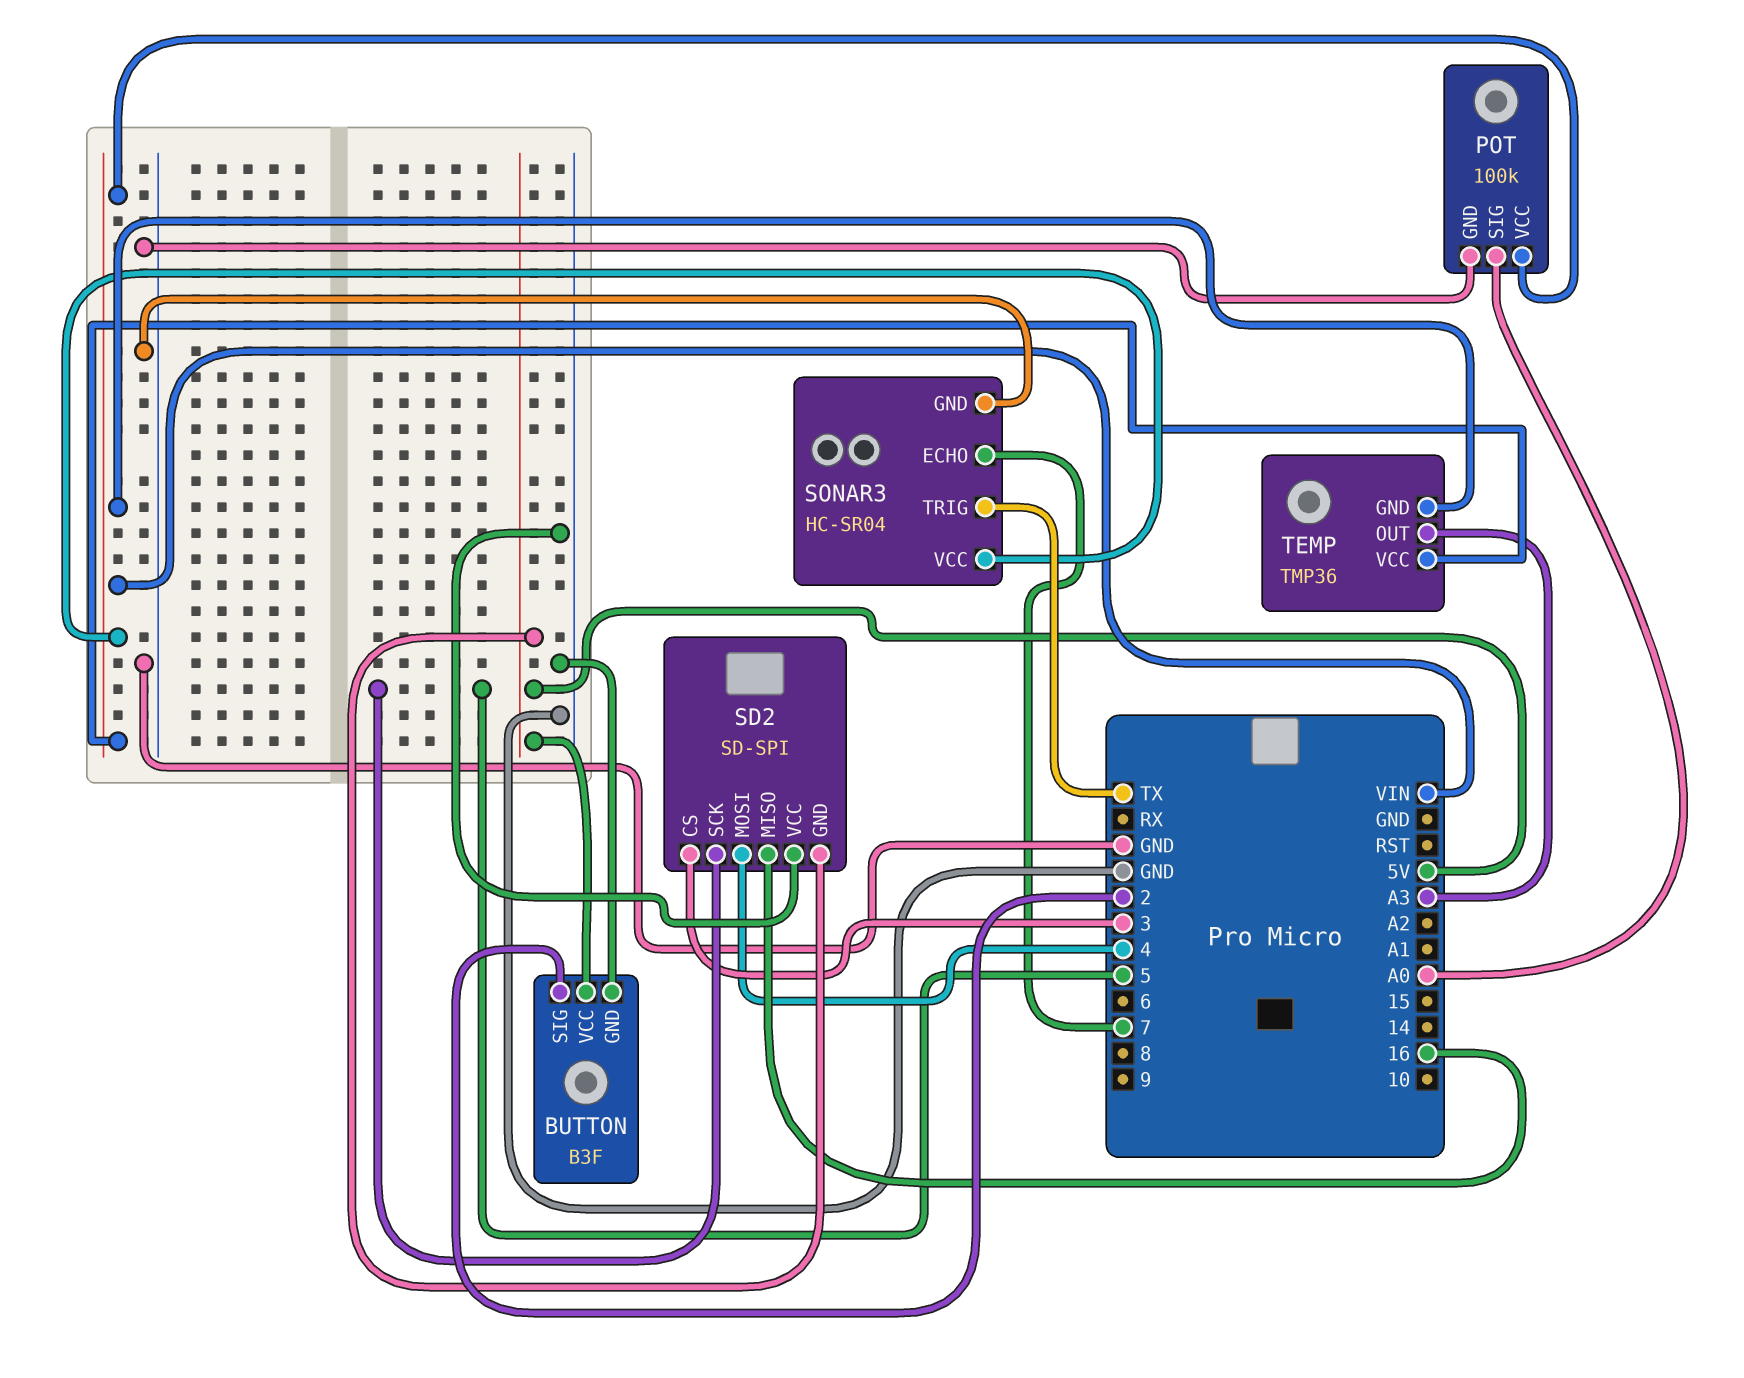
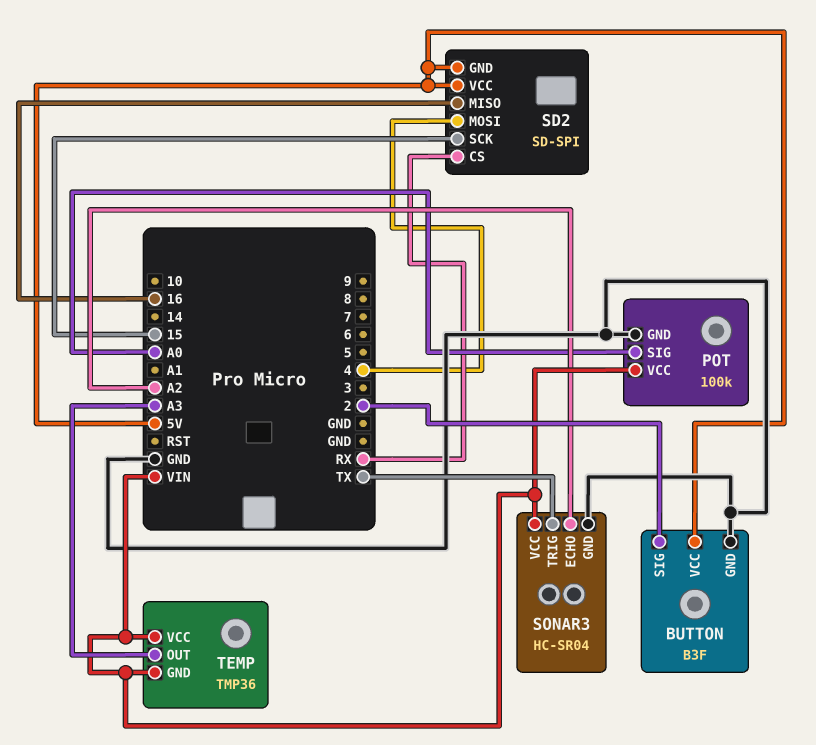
SD2 pin CS: 3 -> RX
SD2 pin SCK: 5 -> 15
SD2 pin VCC: GND -> 5V
SONAR3 pin ECHO: 7 -> A2

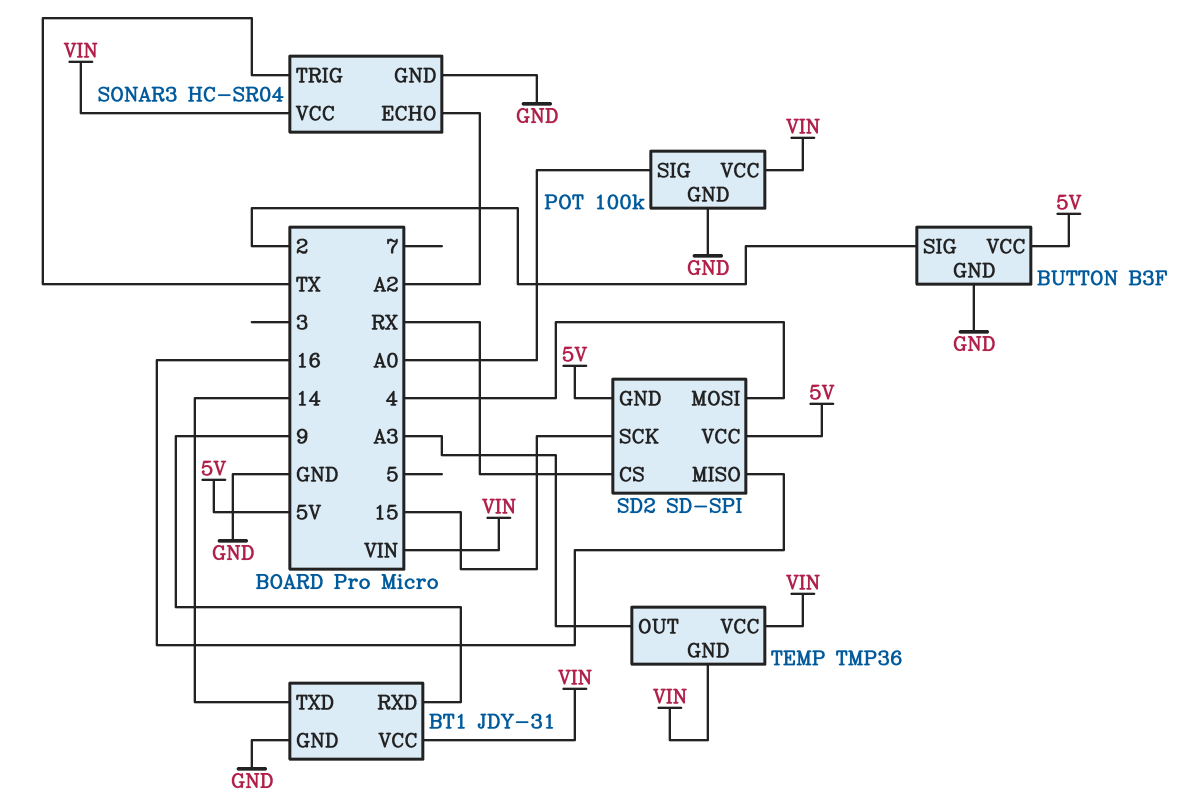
BT1: none -> JDY-31
BT1 pin GND: none -> GND
BT1 pin RXD: none -> 9
BT1 pin TXD: none -> 14
BT1 pin VCC: none -> VIN

